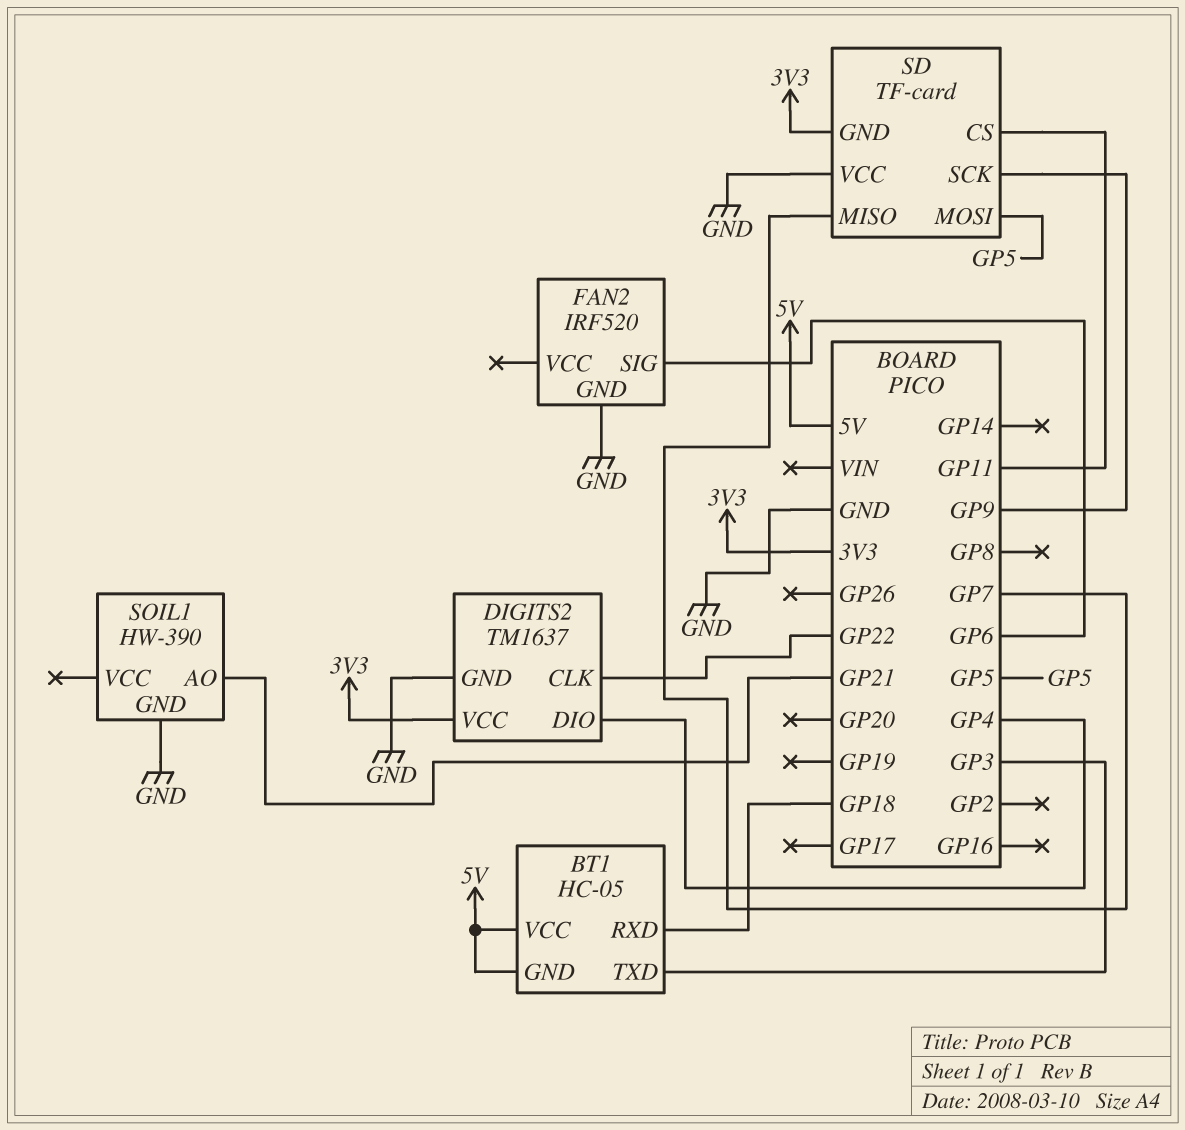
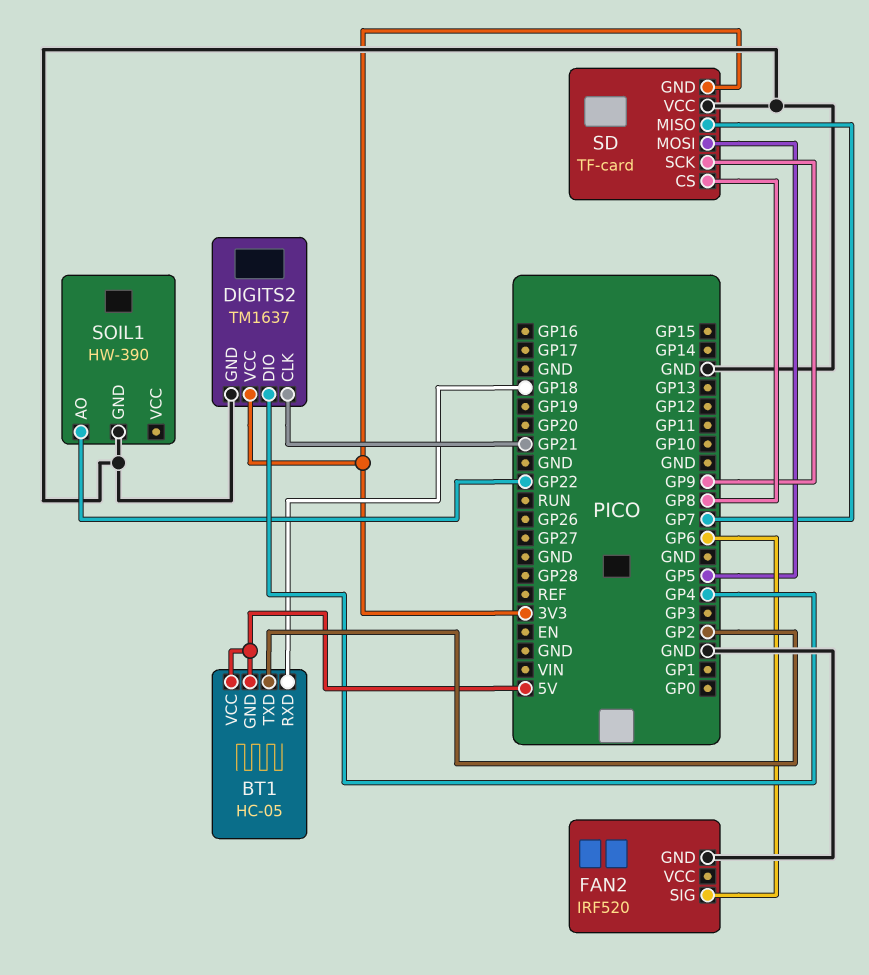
BT1 pin TXD: GP3 -> GP2
DIGITS2 pin CLK: GP22 -> GP21
SD pin CS: GP11 -> GP8
SOIL1 pin AO: GP21 -> GP22

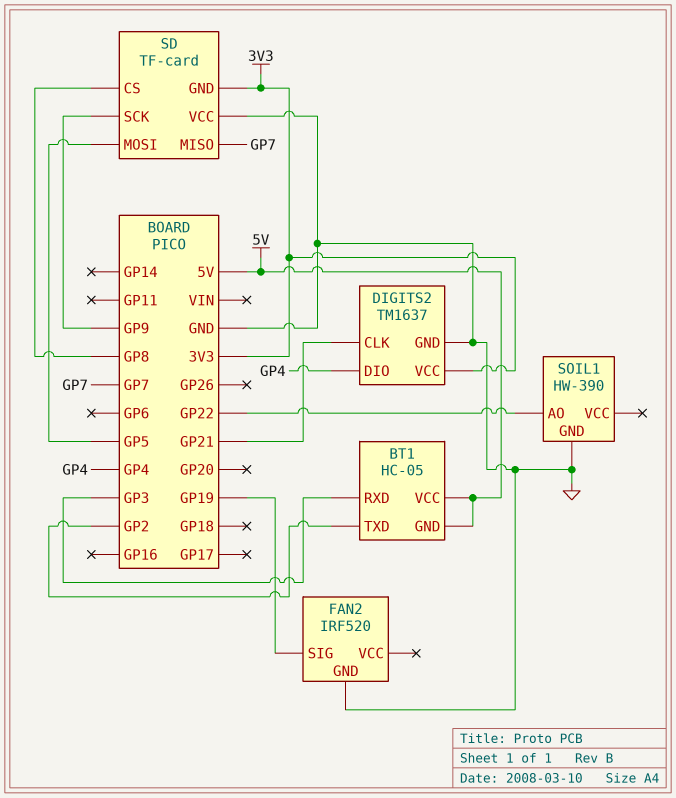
BT1 pin RXD: GP18 -> GP3
FAN2 pin SIG: GP6 -> GP19

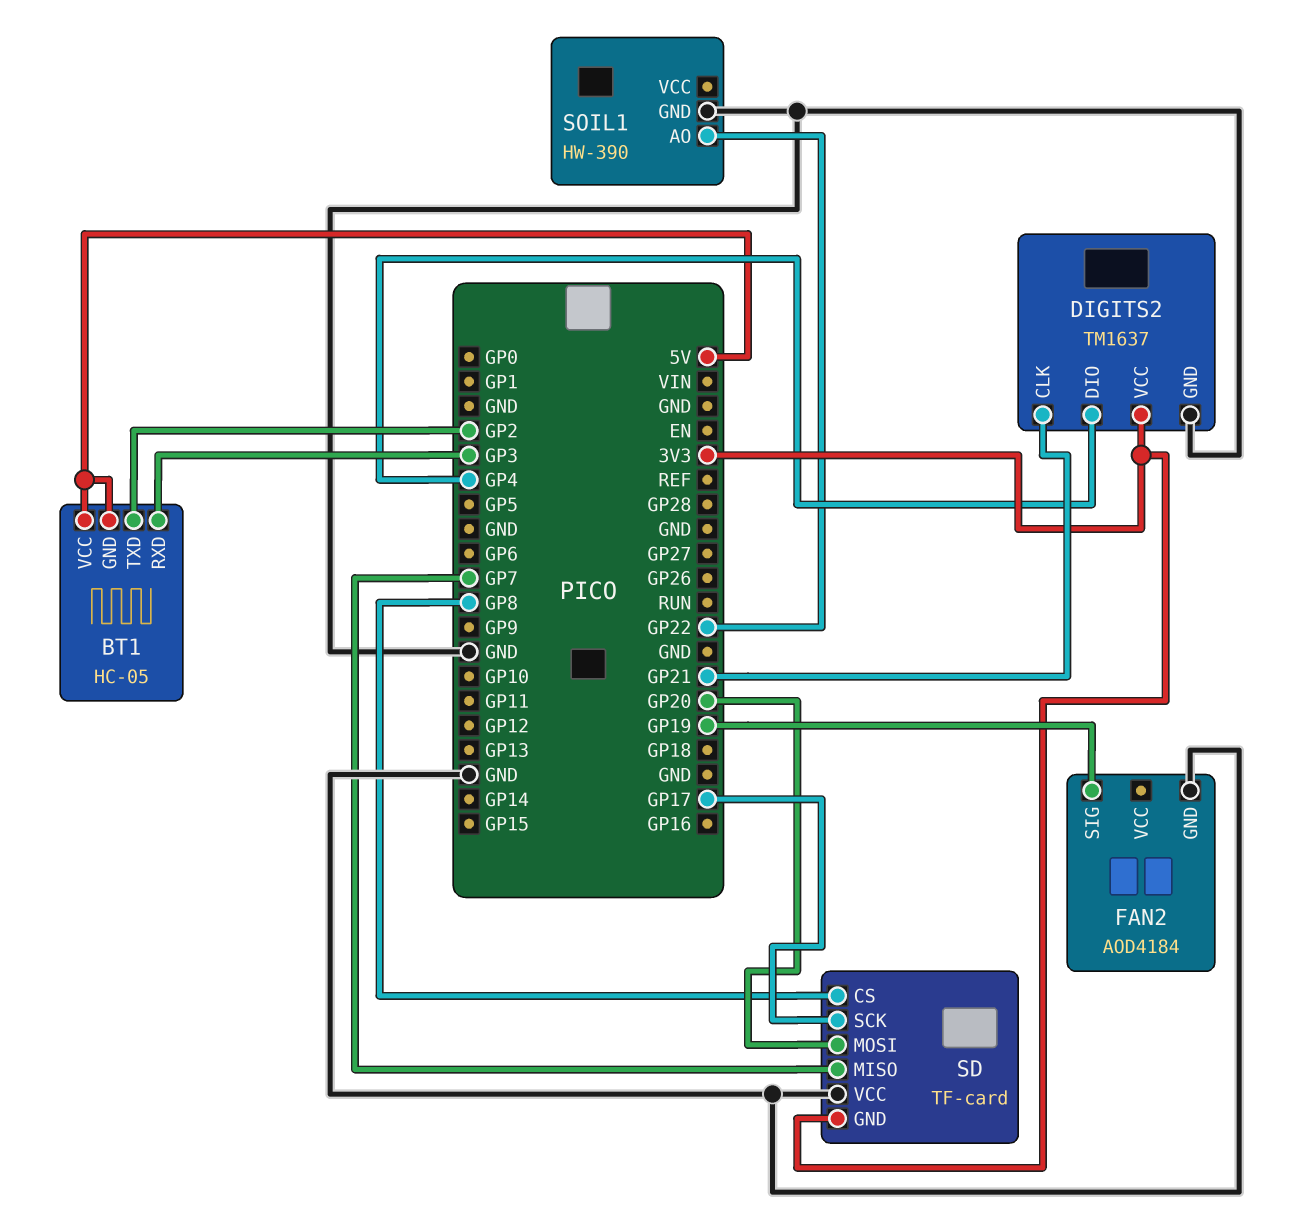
FAN2: IRF520 -> AOD4184
SD pin MOSI: GP5 -> GP20
SD pin SCK: GP9 -> GP17

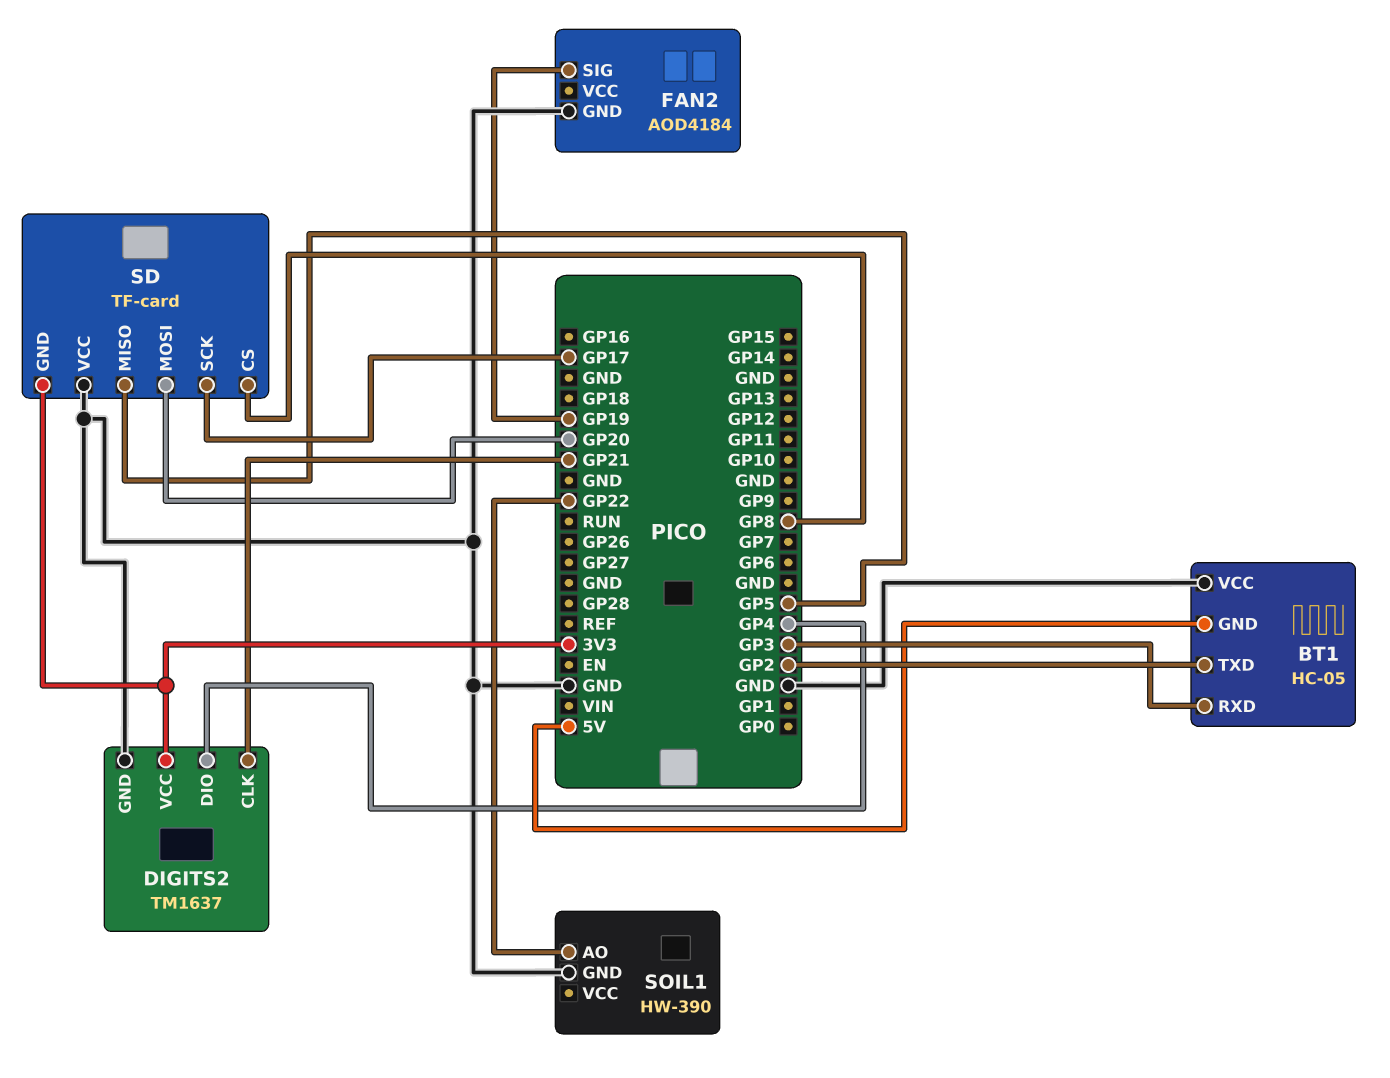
BT1 pin VCC: 5V -> GND
SD pin MISO: GP7 -> GP5

